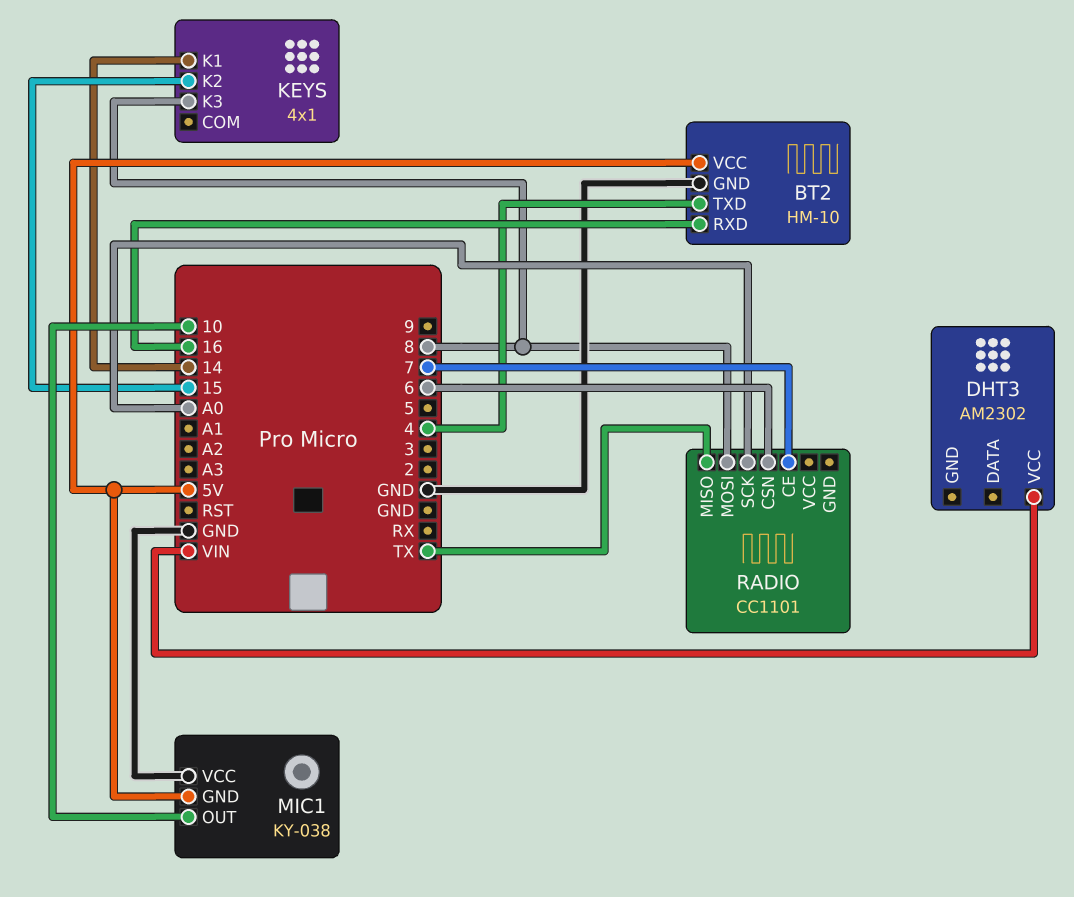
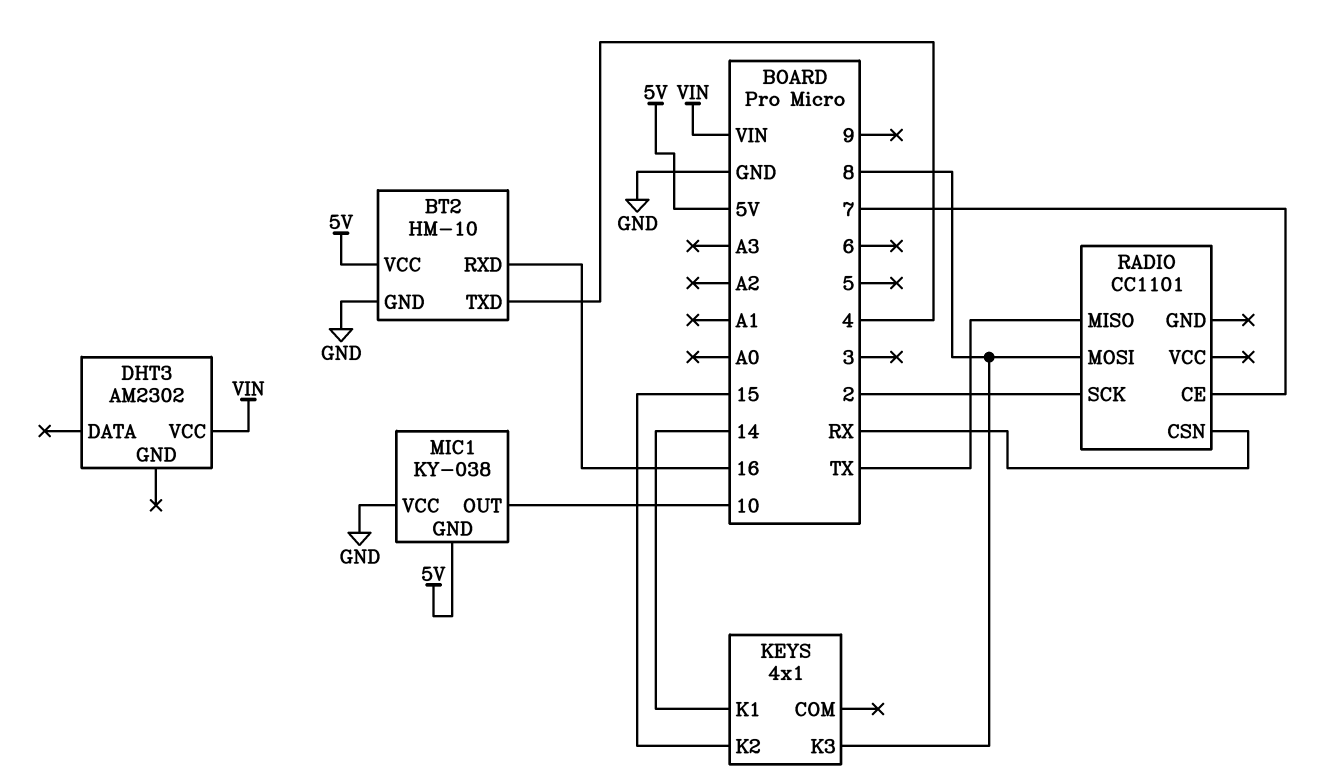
RADIO pin CSN: 6 -> RX
RADIO pin SCK: A0 -> 2

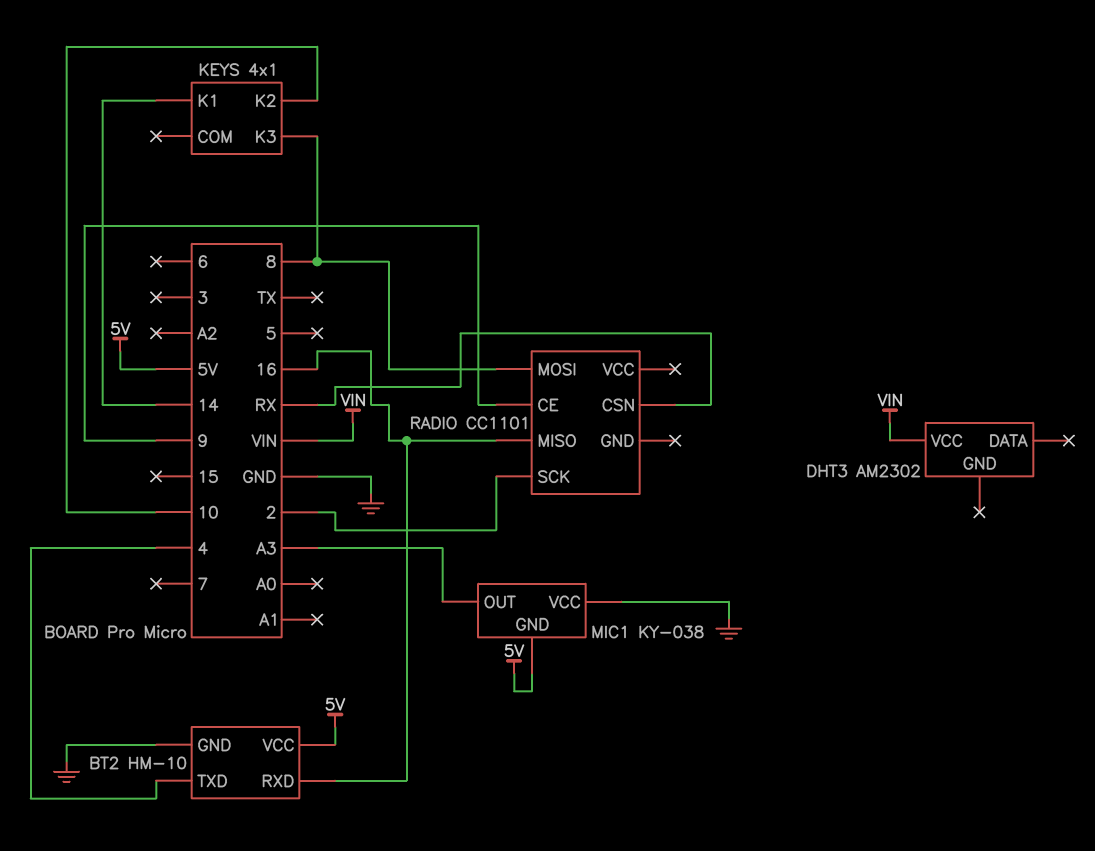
KEYS pin K2: 15 -> 10
MIC1 pin OUT: 10 -> A3
RADIO pin CE: 7 -> 9
RADIO pin MISO: TX -> 16

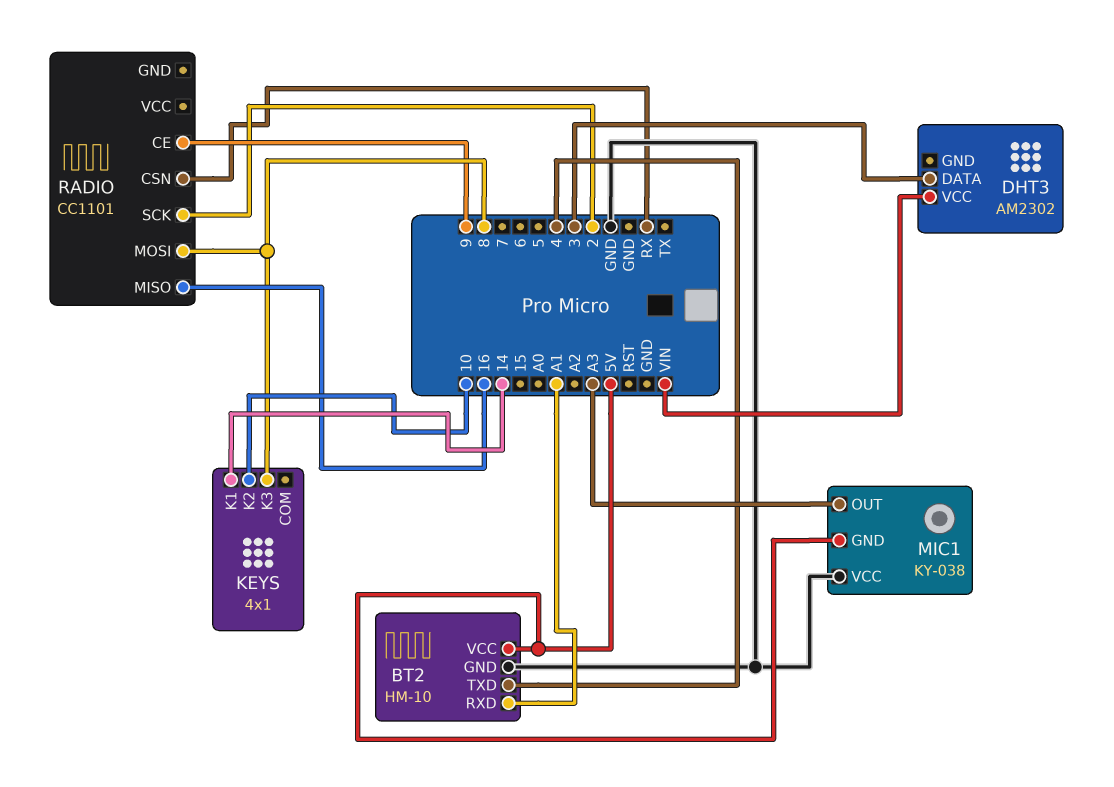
BT2 pin RXD: 16 -> A1
DHT3 pin DATA: none -> 3

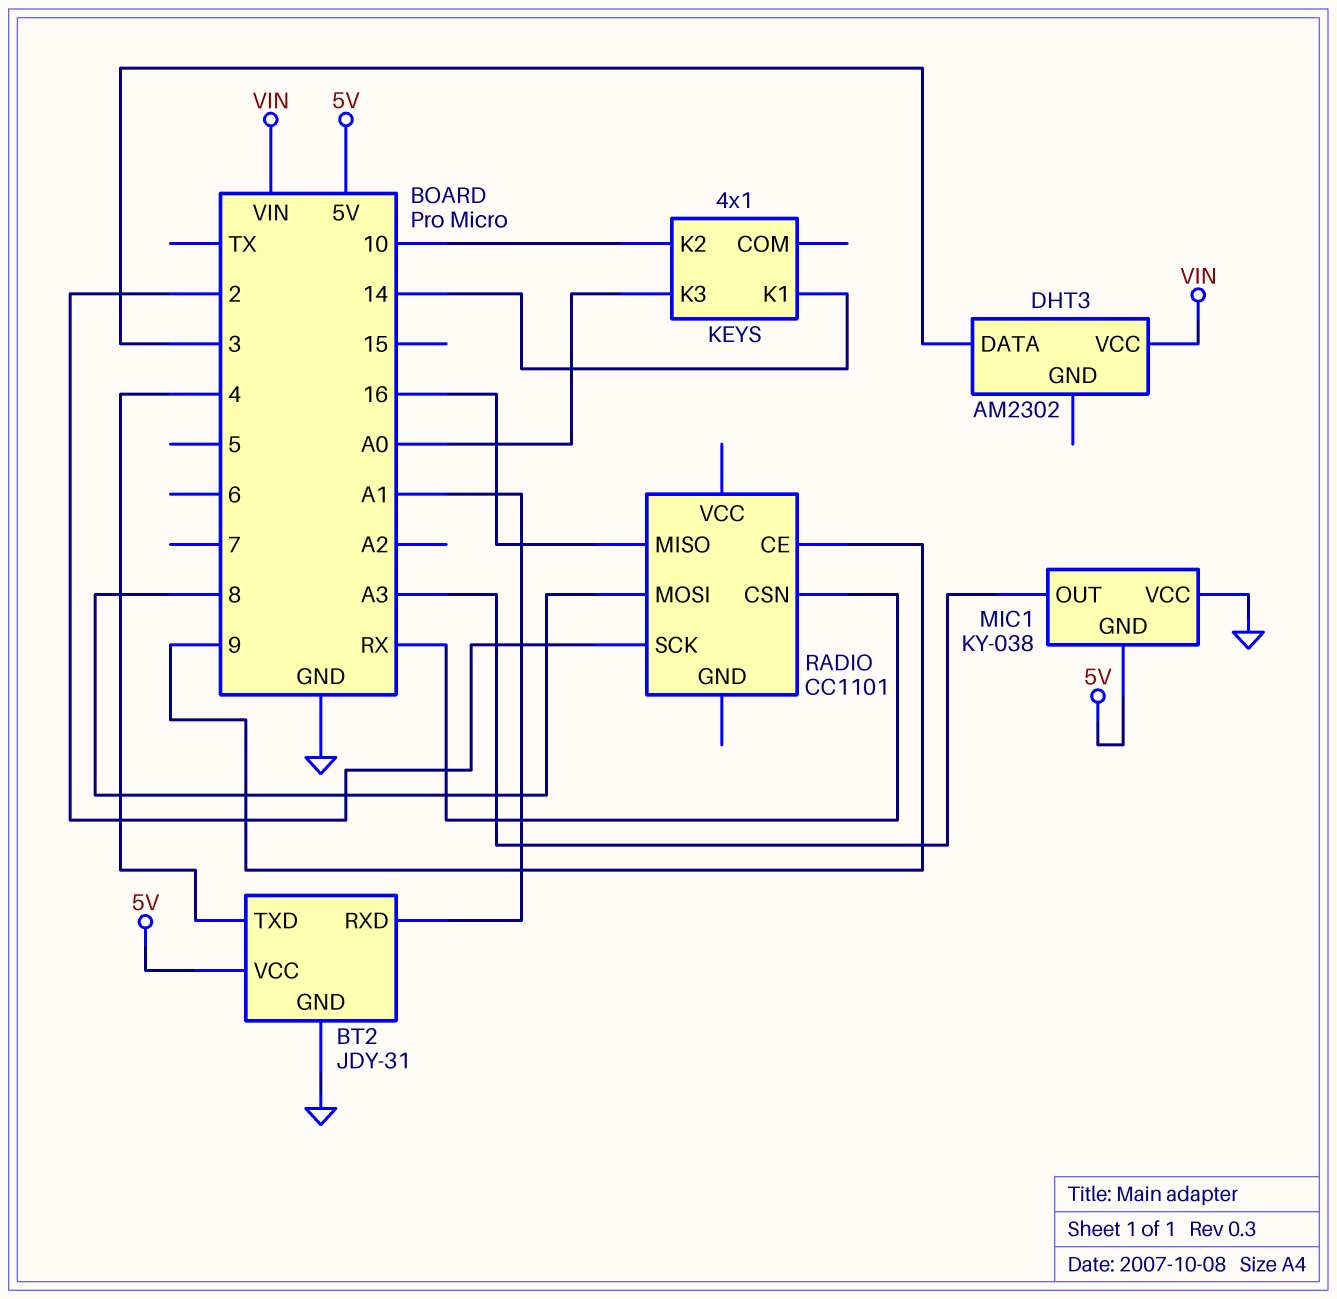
BT2: HM-10 -> JDY-31
KEYS pin K3: 8 -> A0

